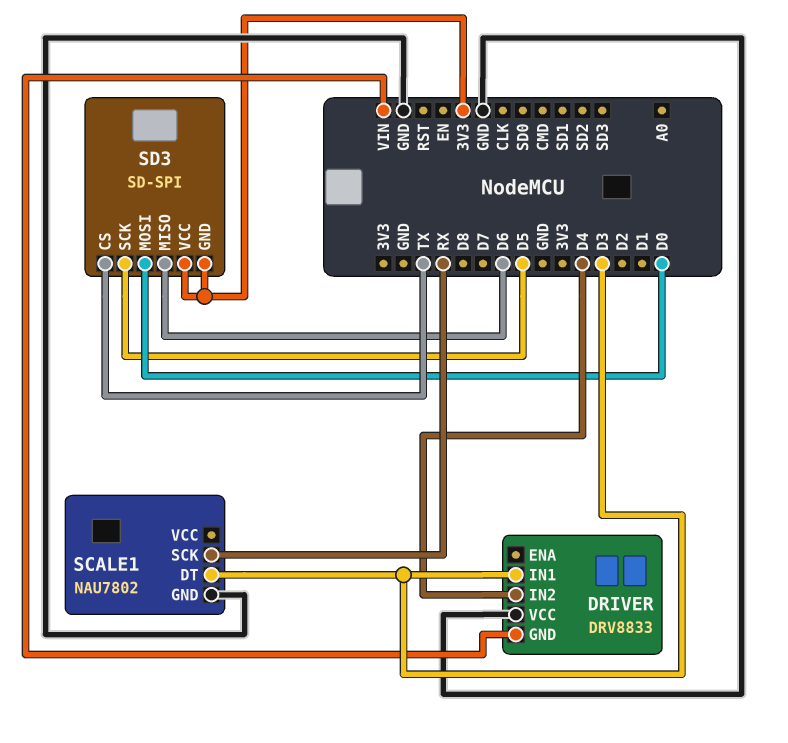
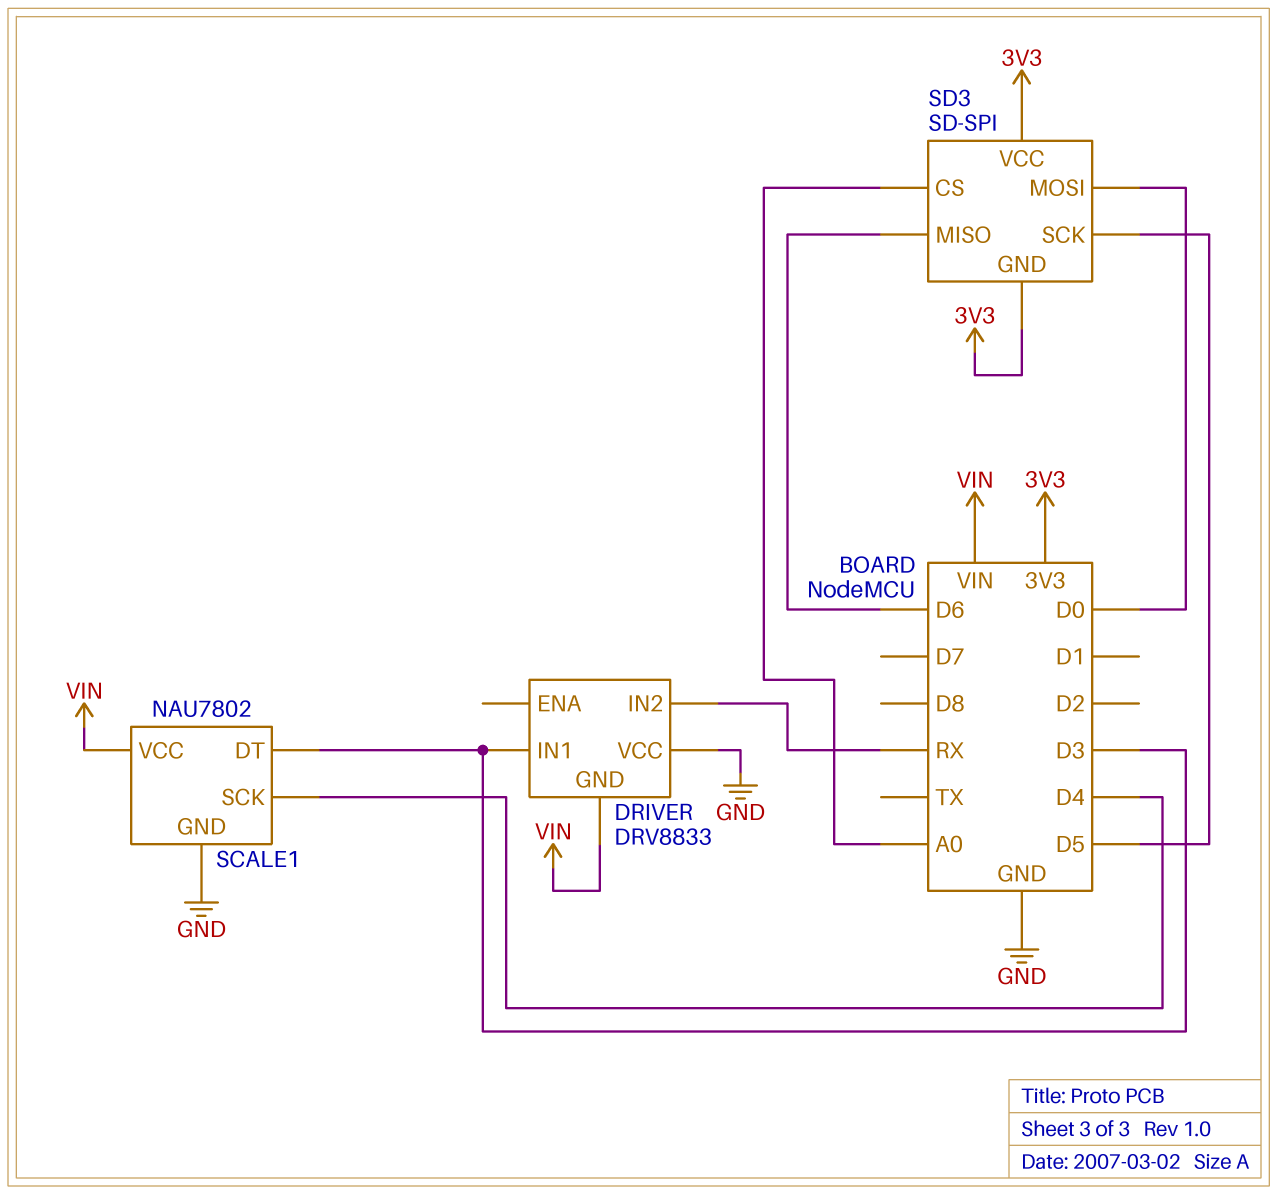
DRIVER pin IN2: D4 -> RX
SCALE1 pin SCK: RX -> D4
SCALE1 pin VCC: none -> VIN
SD3 pin CS: TX -> A0

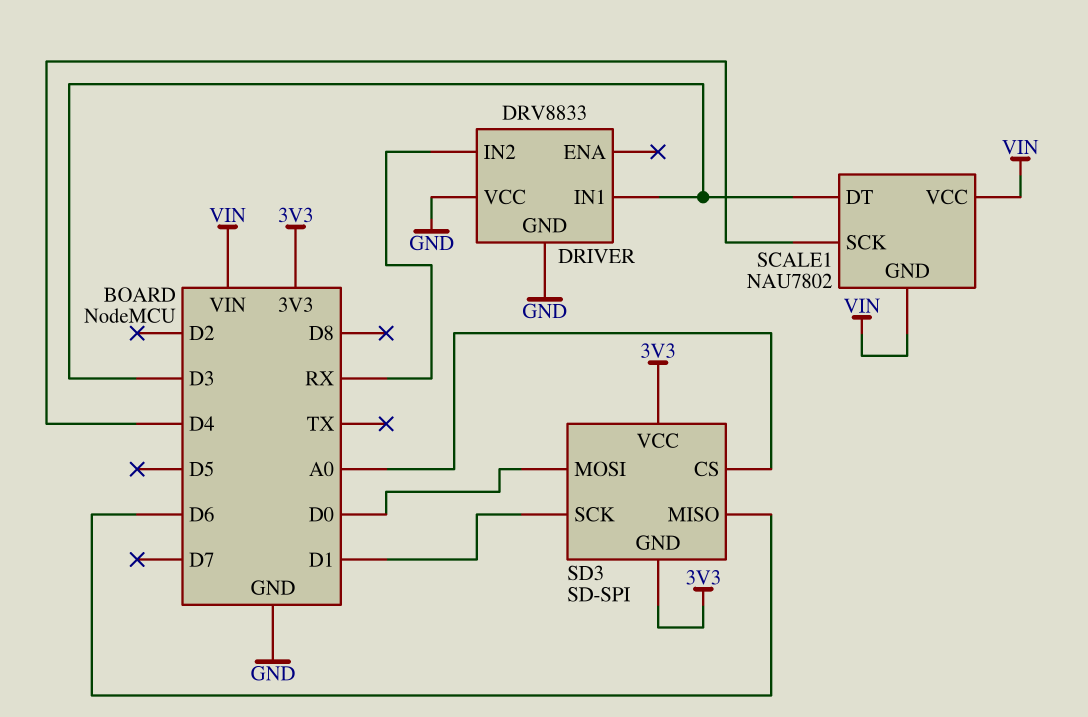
DRIVER pin GND: VIN -> GND
SCALE1 pin GND: GND -> VIN
SD3 pin SCK: D5 -> D1

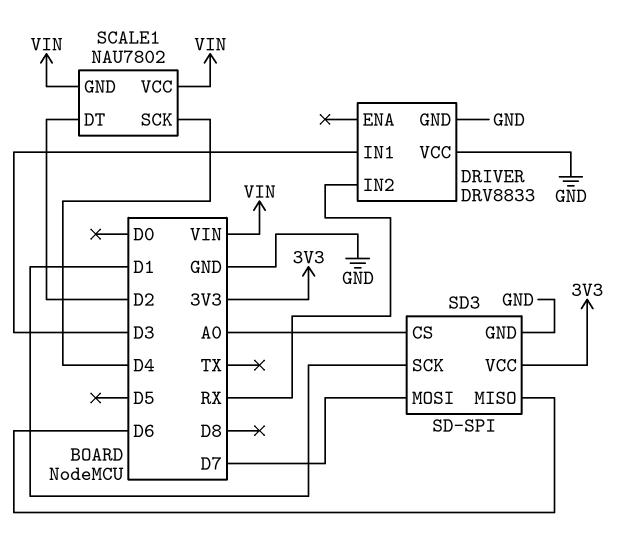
SCALE1 pin DT: D3 -> D2
SD3 pin GND: 3V3 -> GND
SD3 pin MOSI: D0 -> D7

